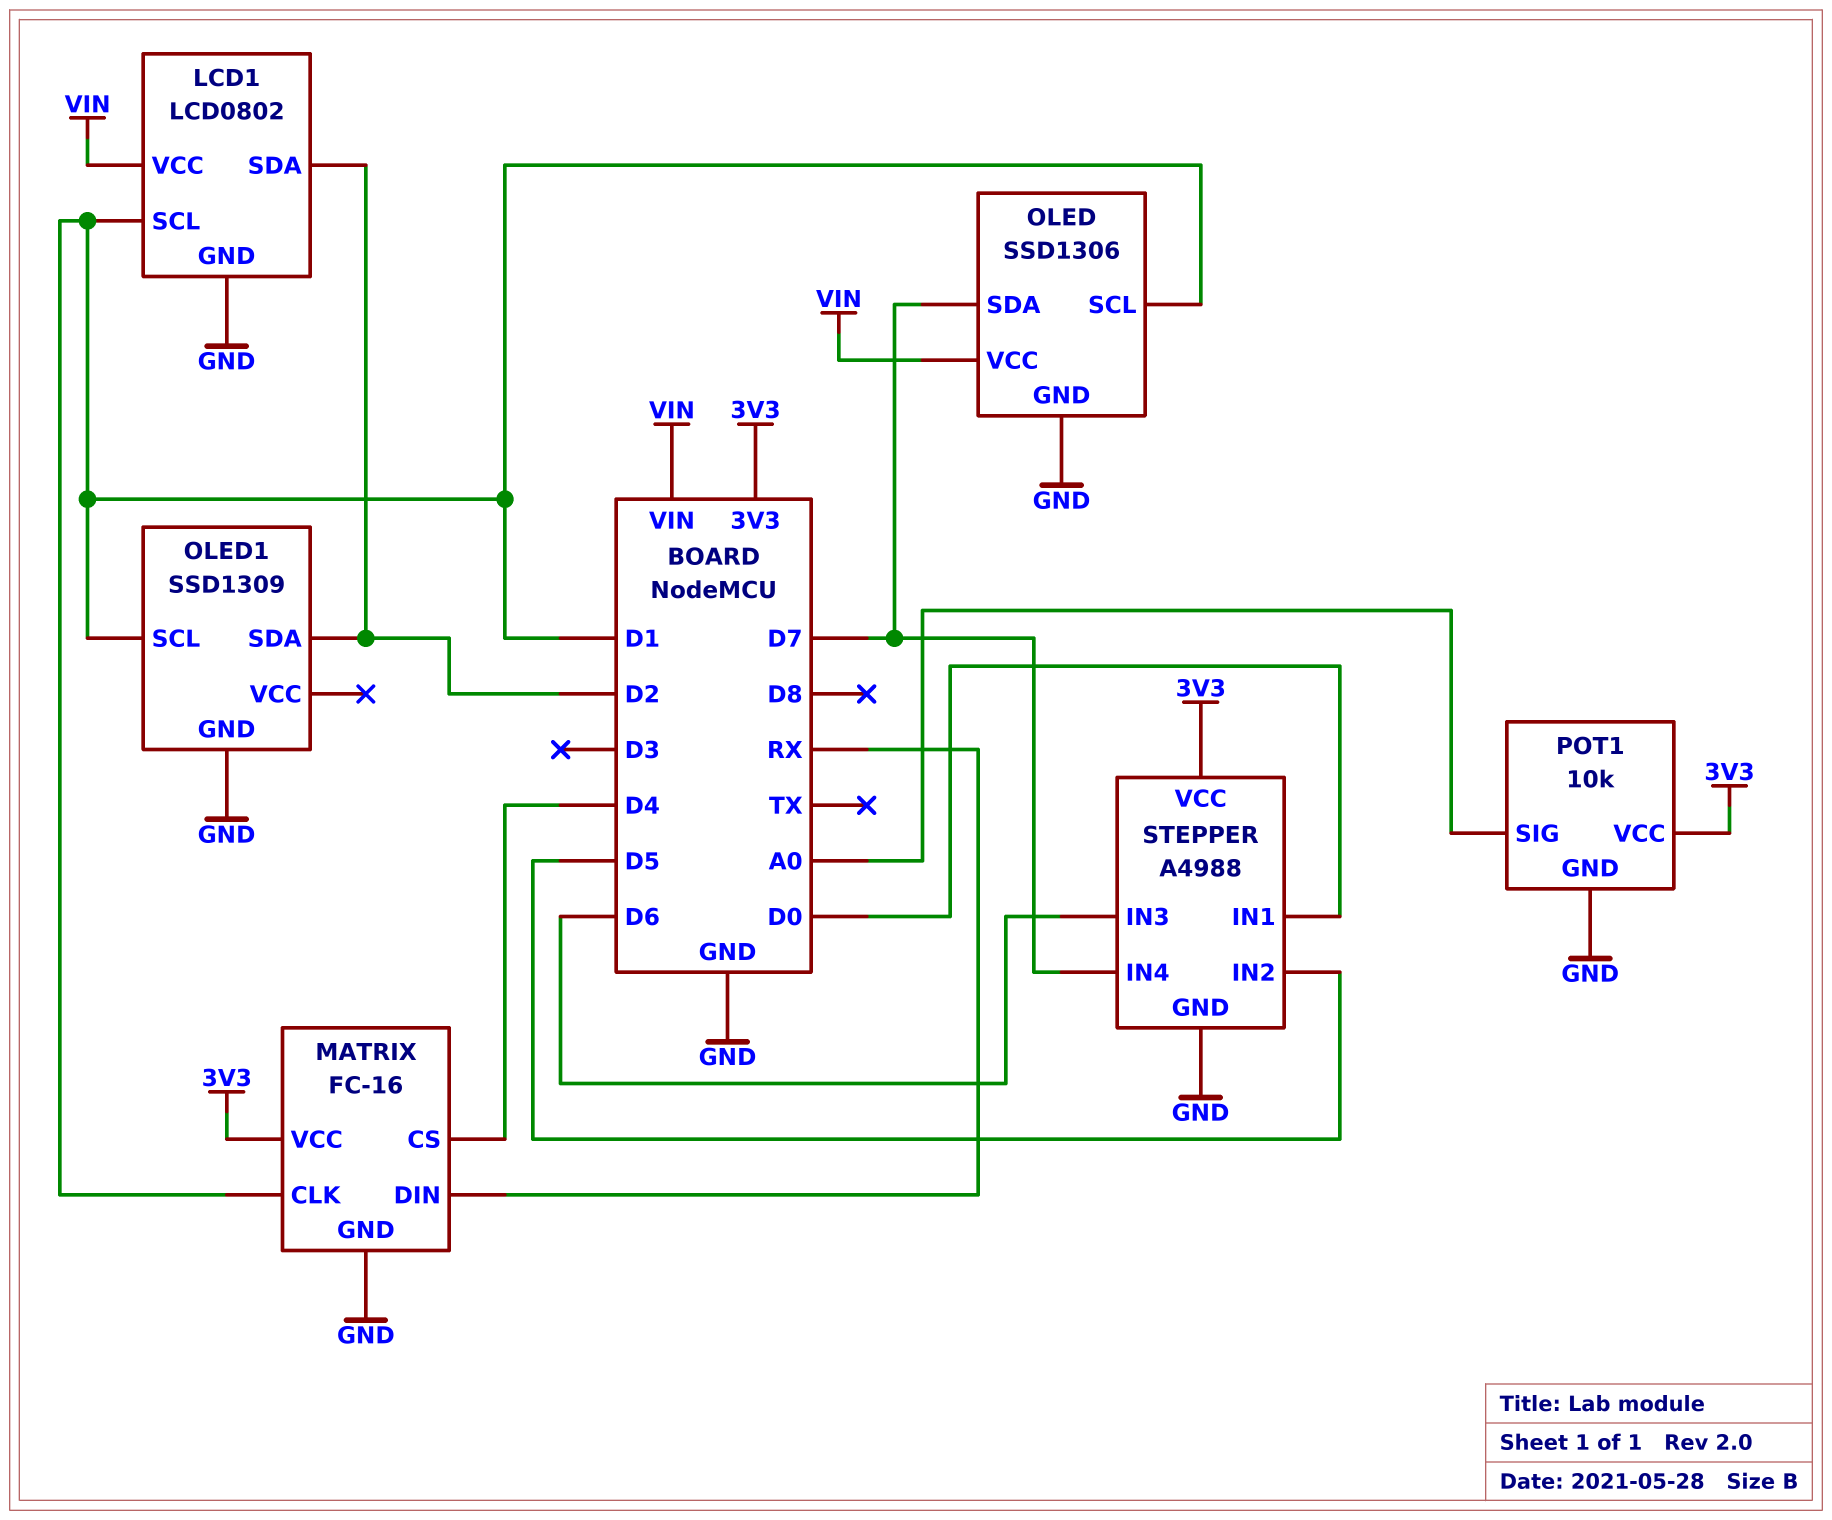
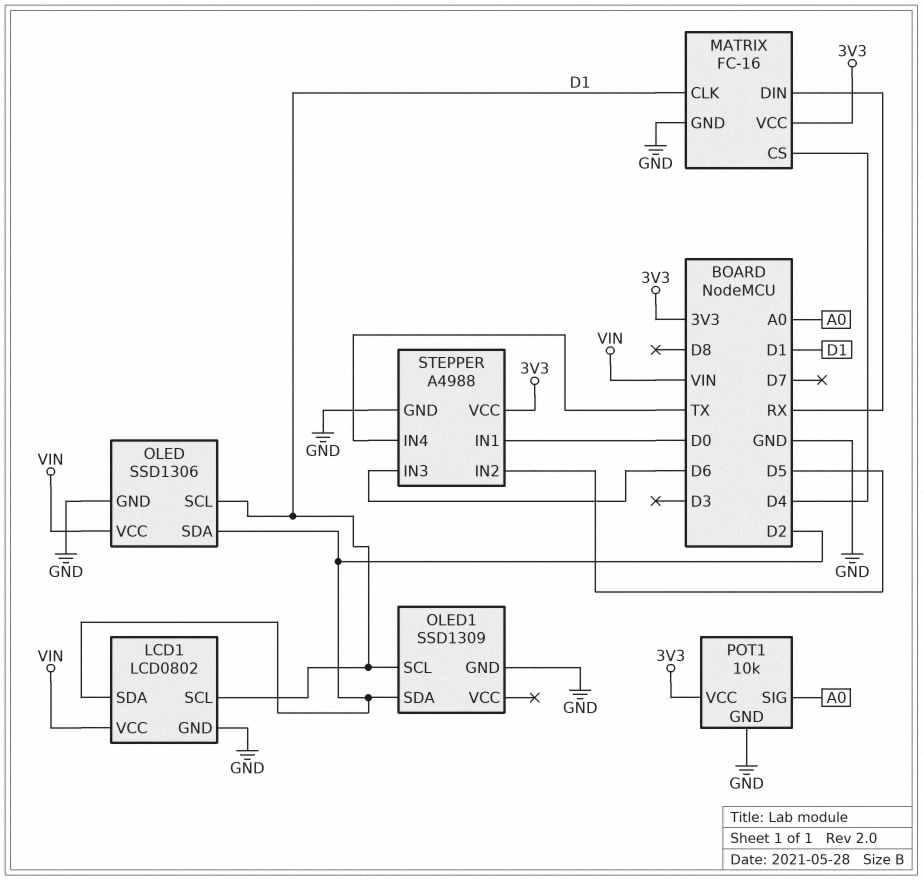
OLED pin SDA: D7 -> D2
STEPPER pin IN4: D7 -> TX

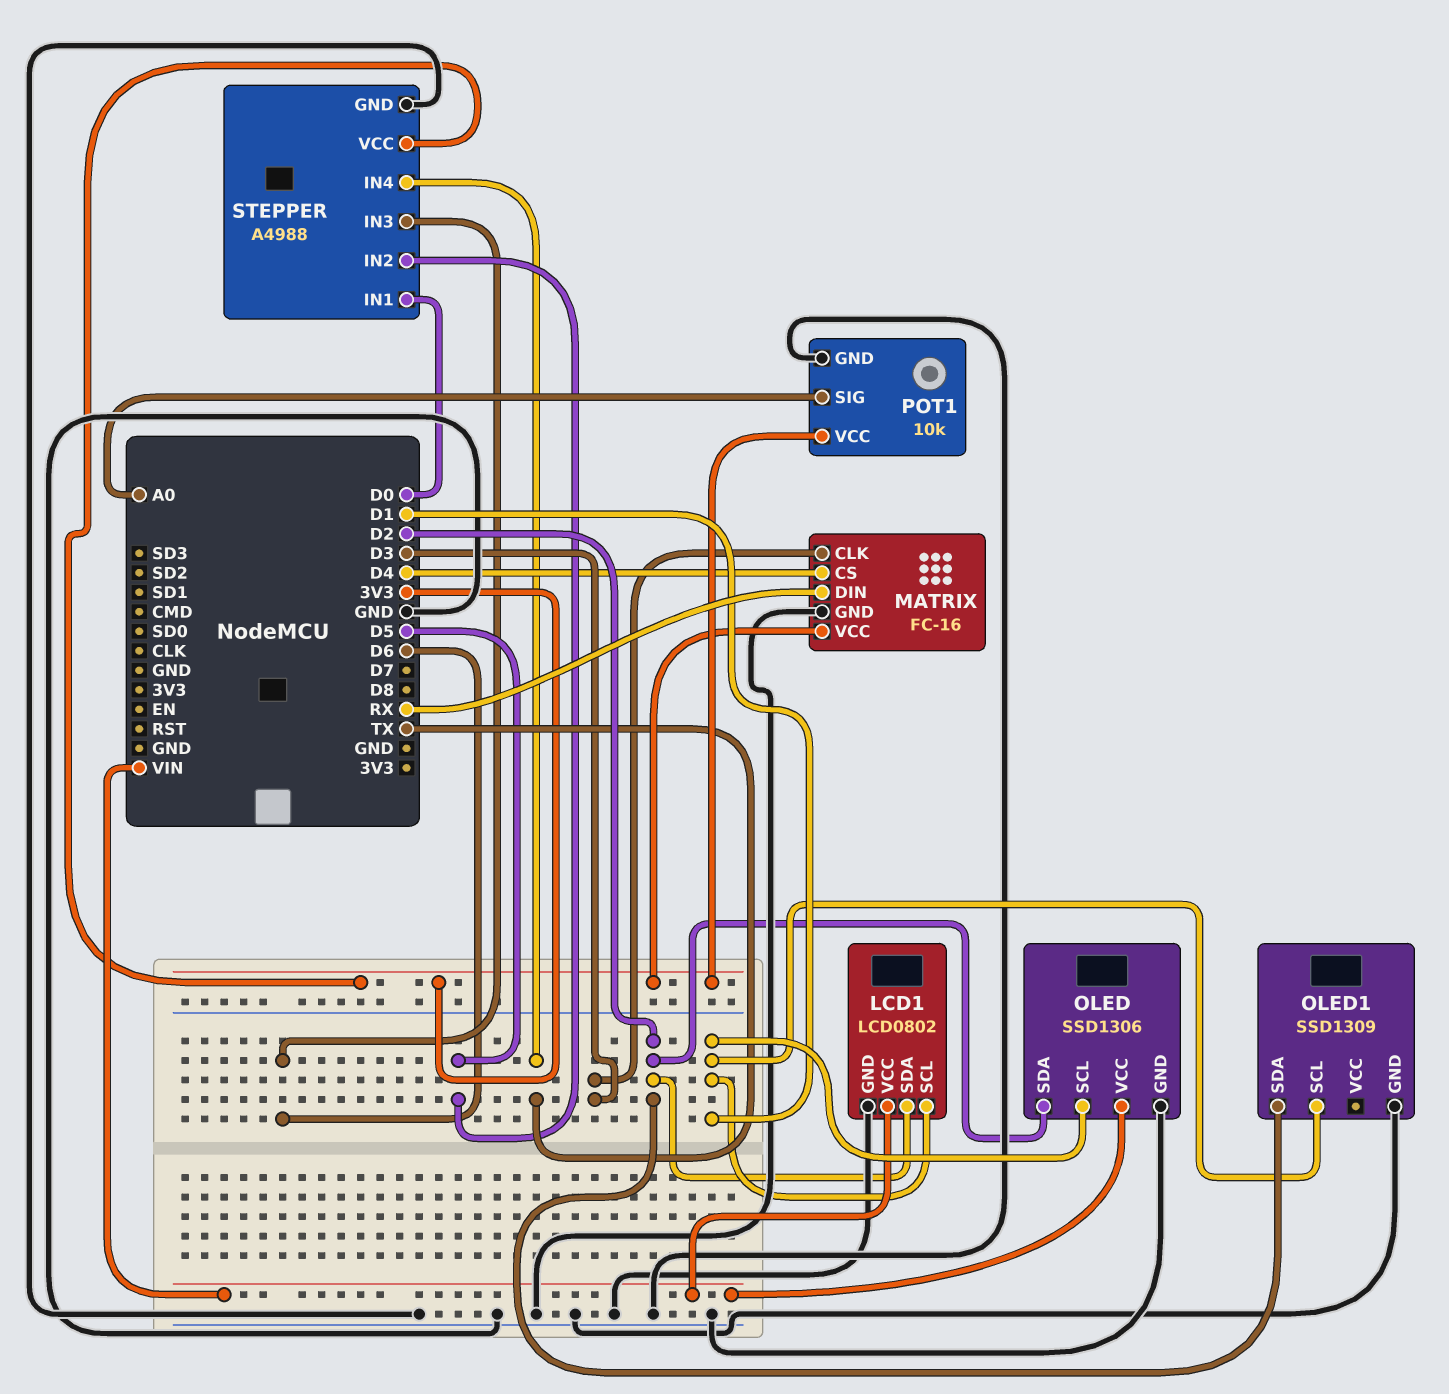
MATRIX pin CLK: D1 -> D3

